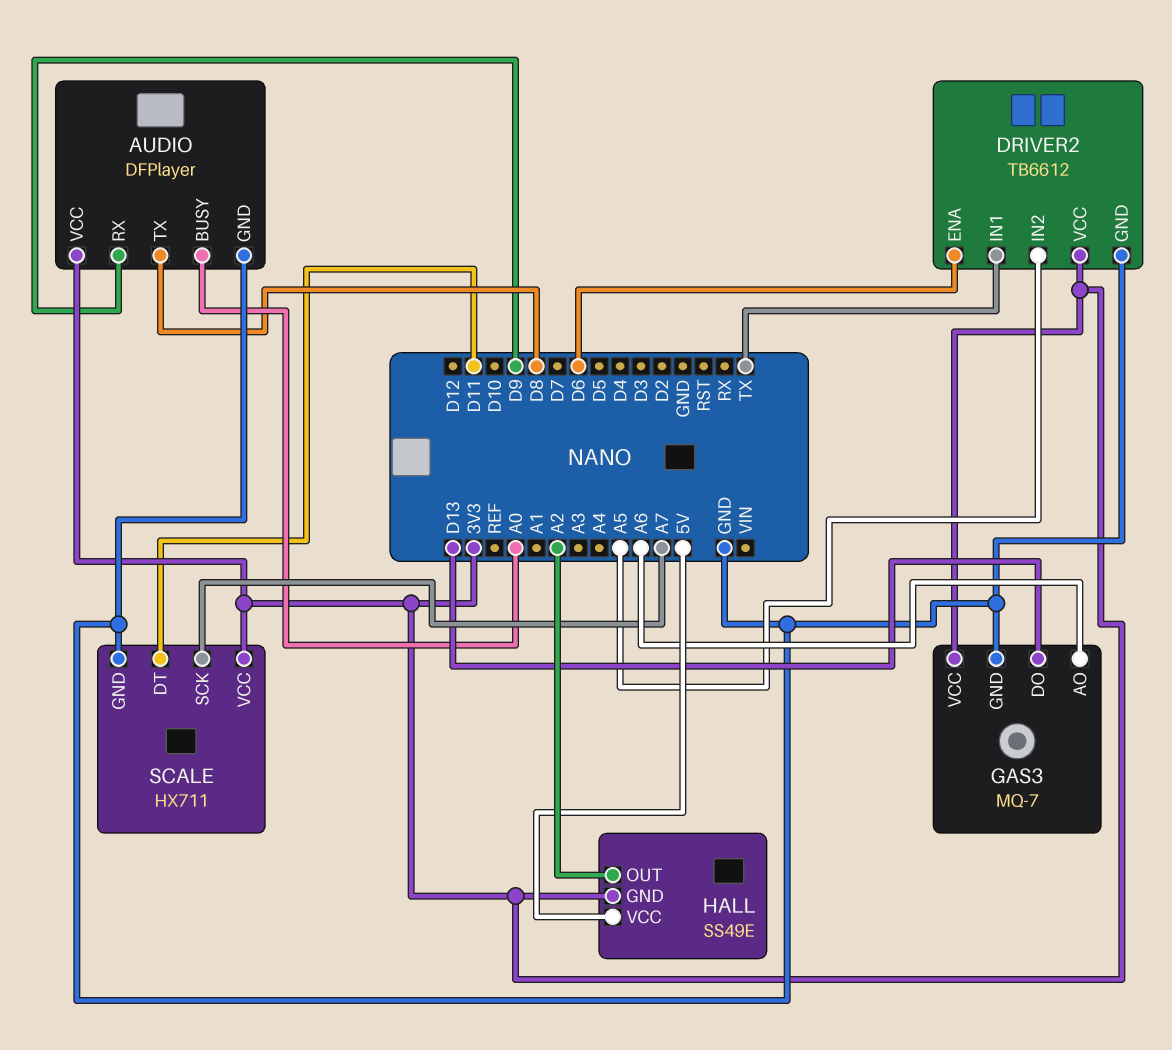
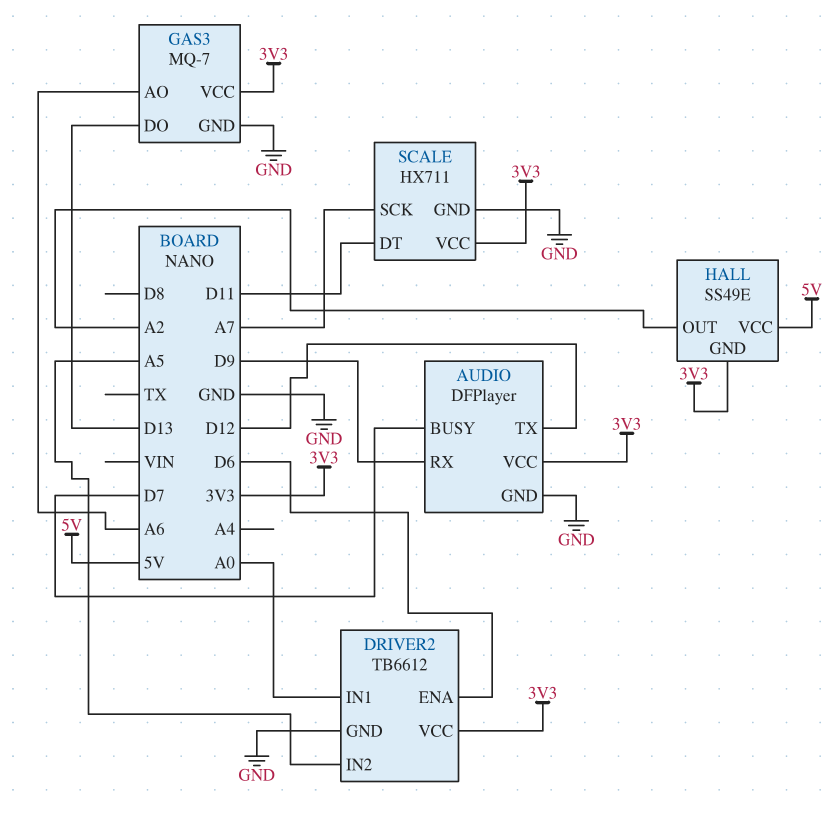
AUDIO pin BUSY: A0 -> D7
AUDIO pin TX: D8 -> D12
DRIVER2 pin IN1: TX -> A0

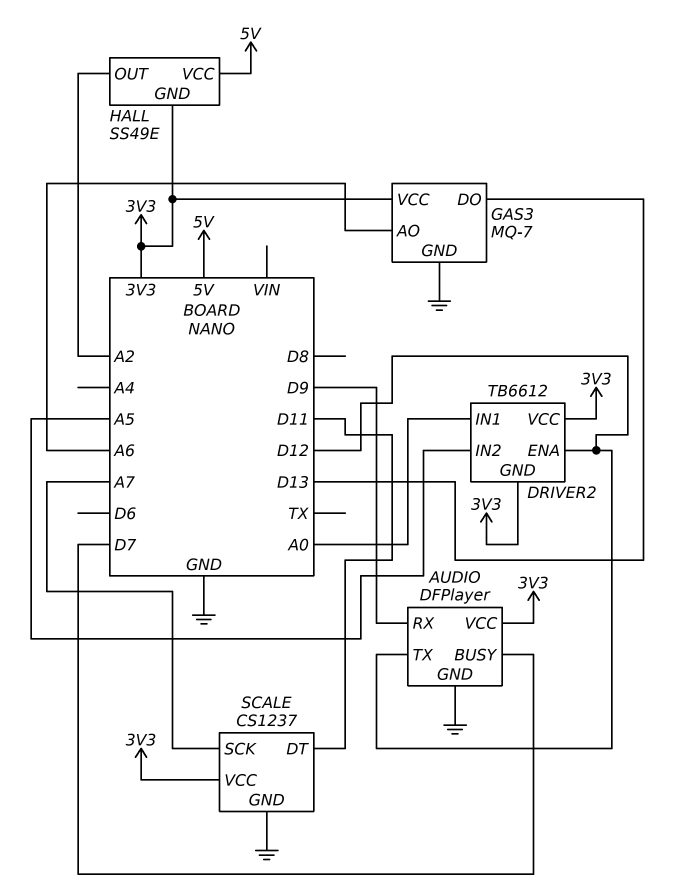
DRIVER2 pin ENA: D6 -> D12
DRIVER2 pin GND: GND -> 3V3
SCALE: HX711 -> CS1237

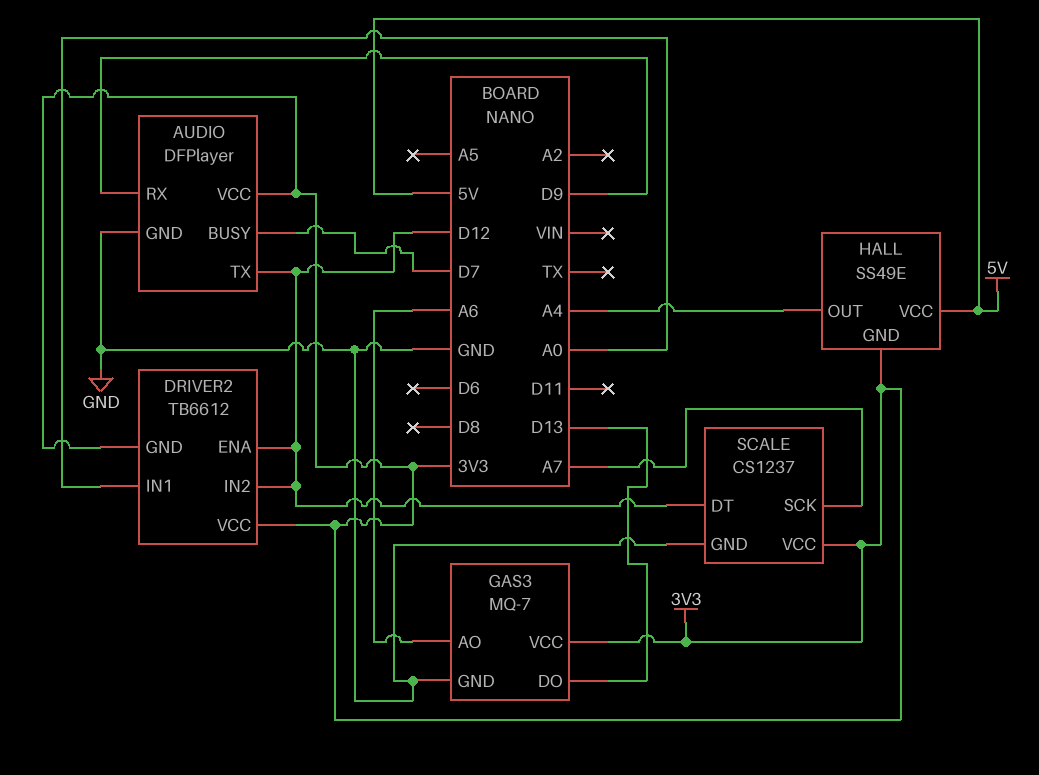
DRIVER2 pin IN2: A5 -> D12
HALL pin OUT: A2 -> A4
SCALE pin DT: D11 -> D12

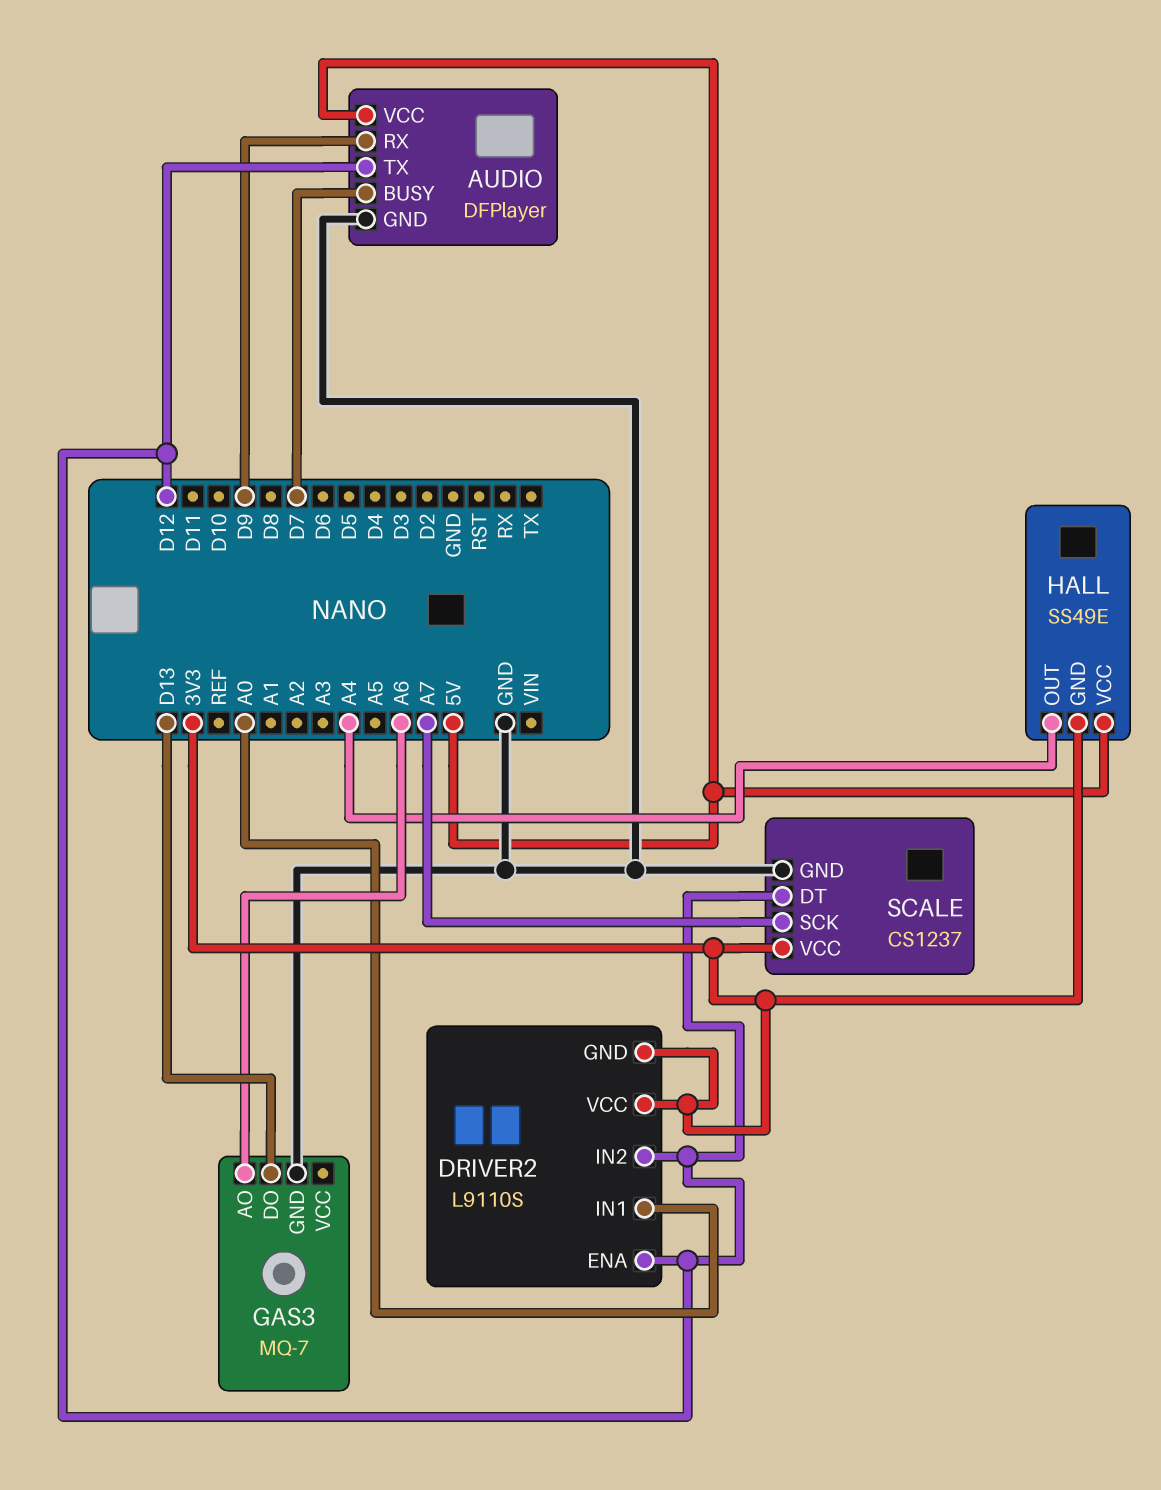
AUDIO pin VCC: 3V3 -> 5V
DRIVER2: TB6612 -> L9110S
GAS3 pin VCC: 3V3 -> none

